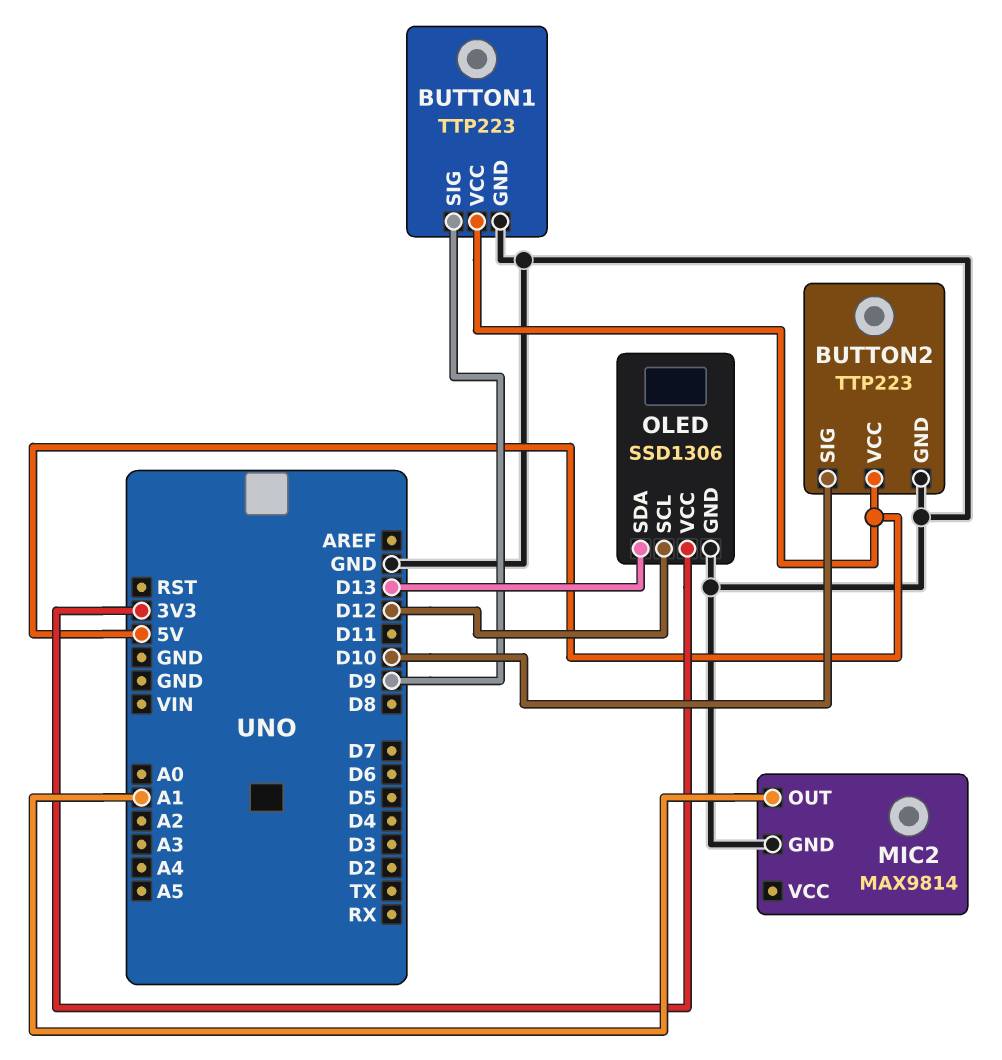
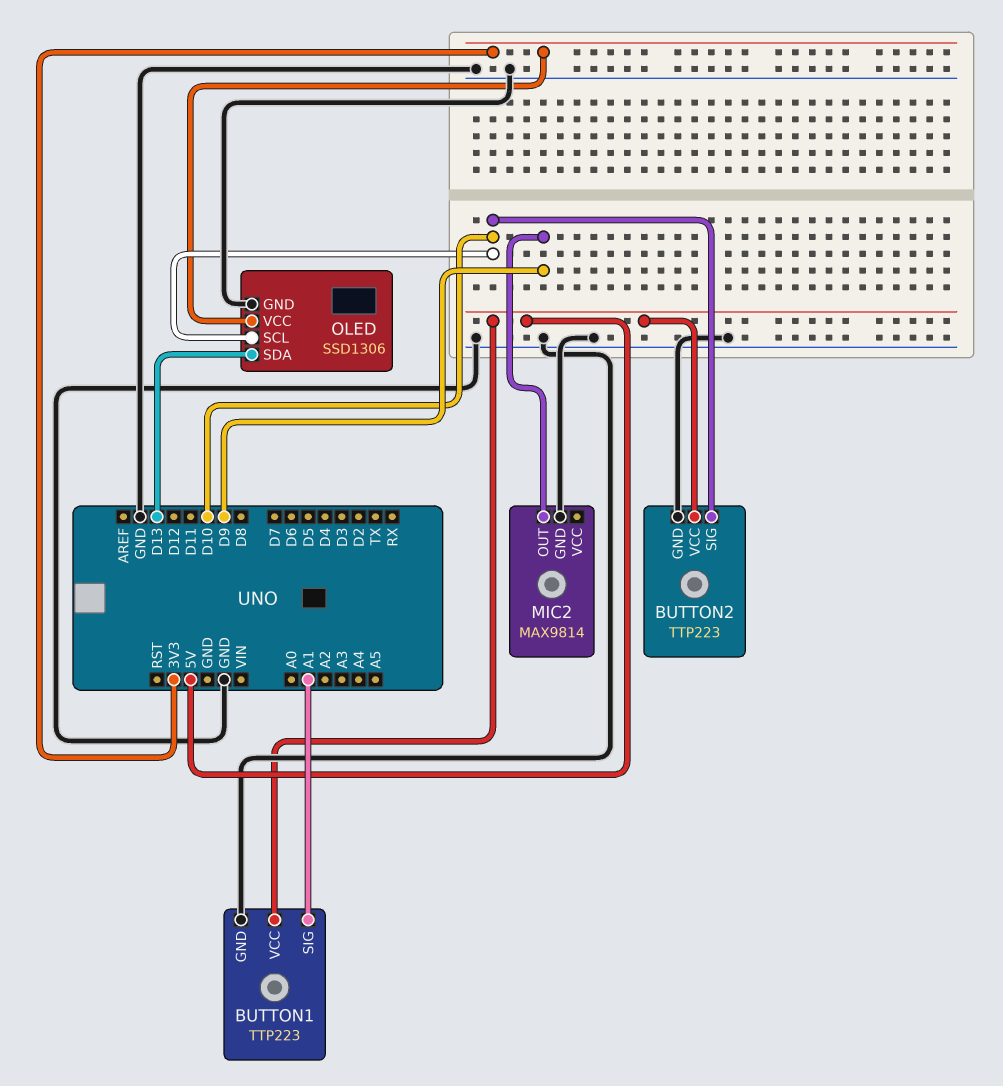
BUTTON1 pin SIG: D9 -> A1
MIC2 pin OUT: A1 -> D9
OLED pin SCL: D12 -> D10

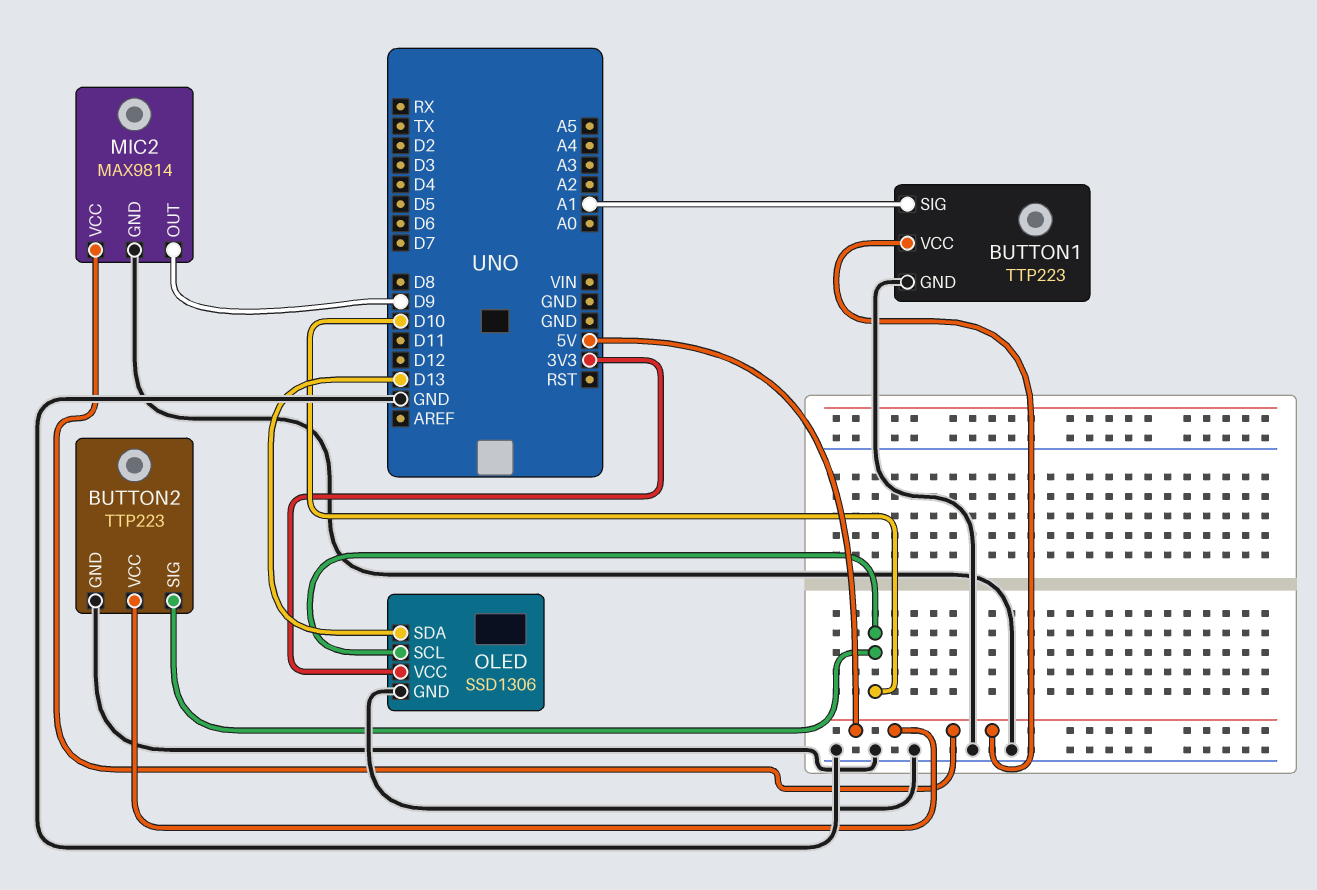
MIC2 pin VCC: none -> 5V

